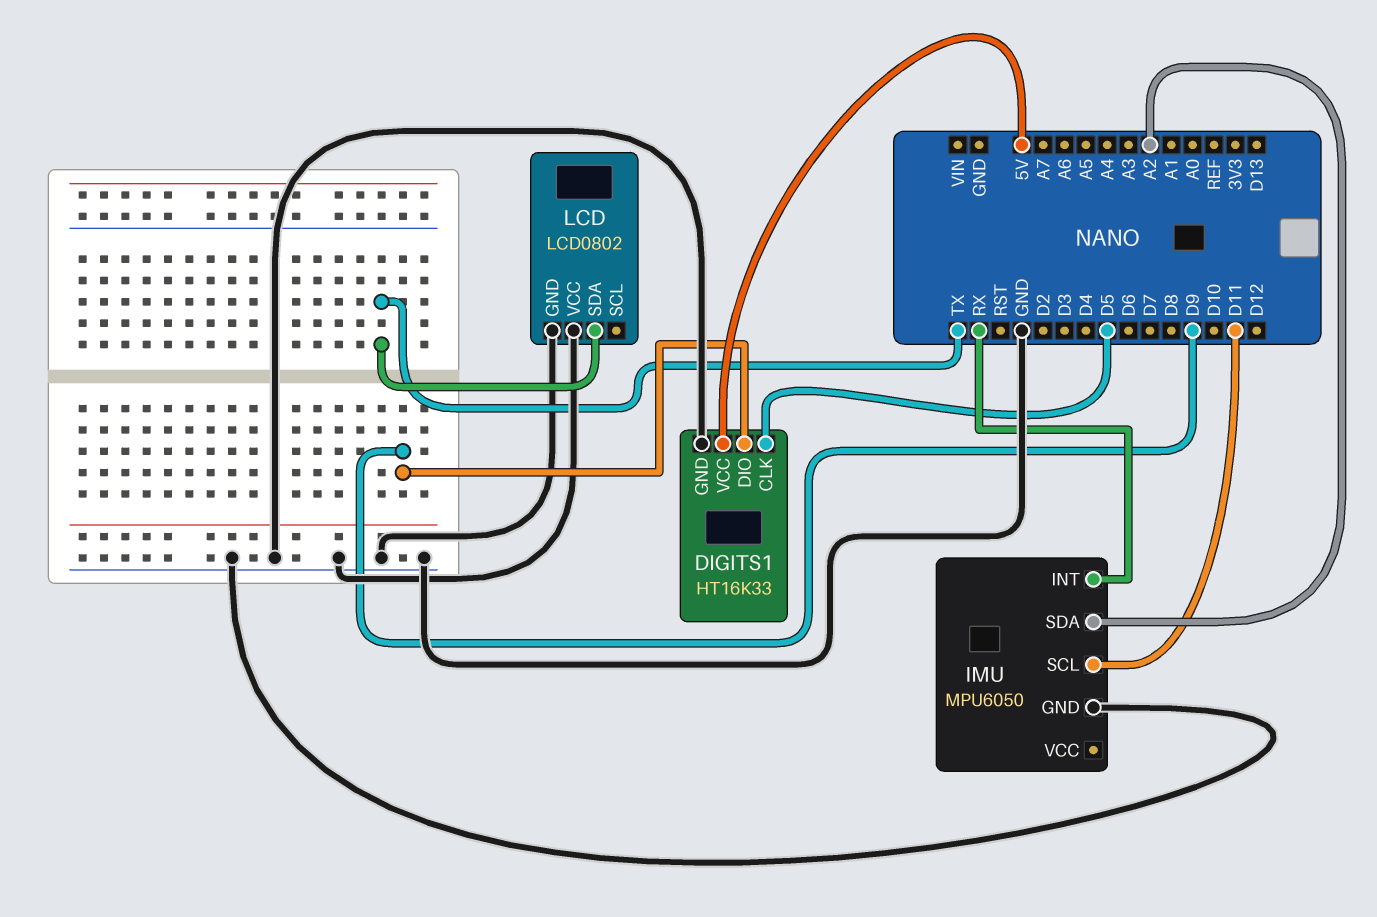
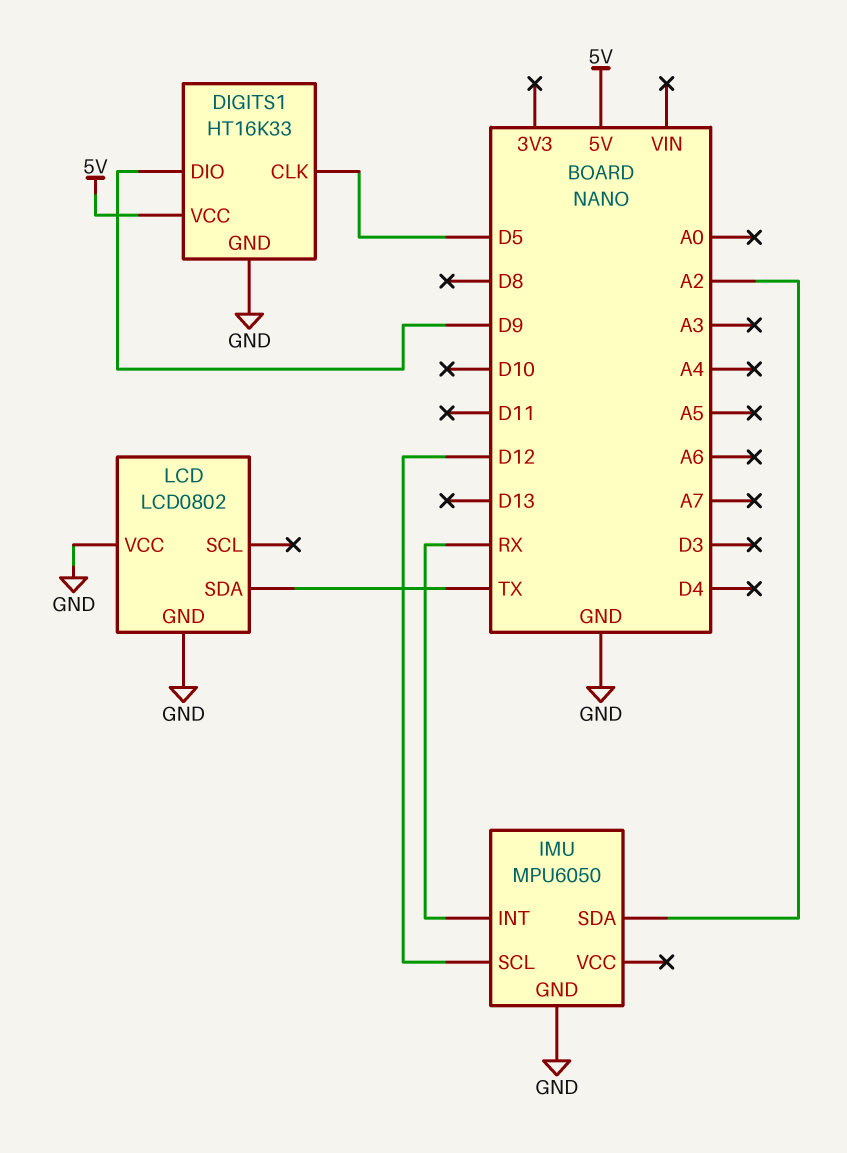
IMU pin SCL: D11 -> D12

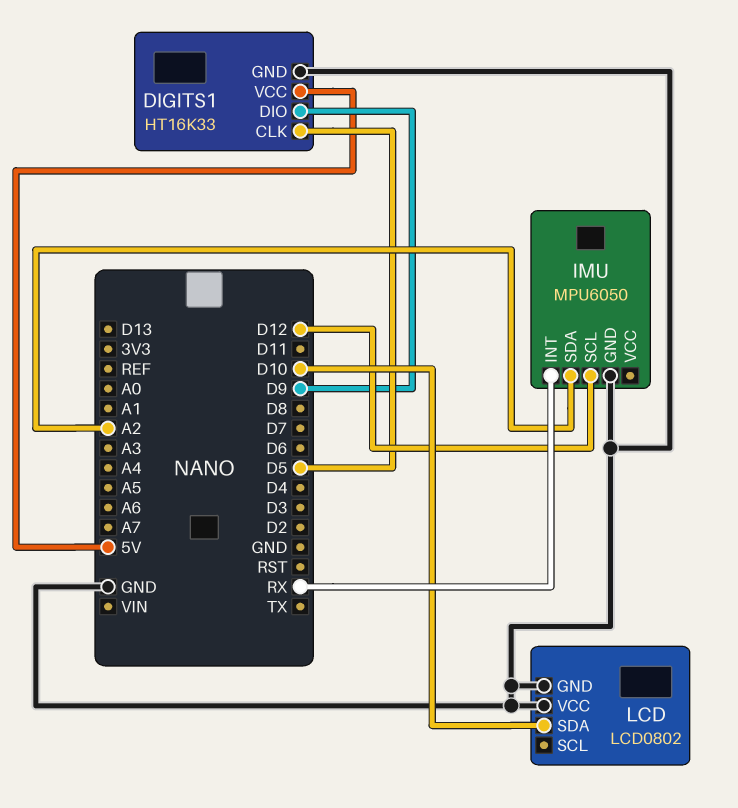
LCD pin SDA: TX -> D10

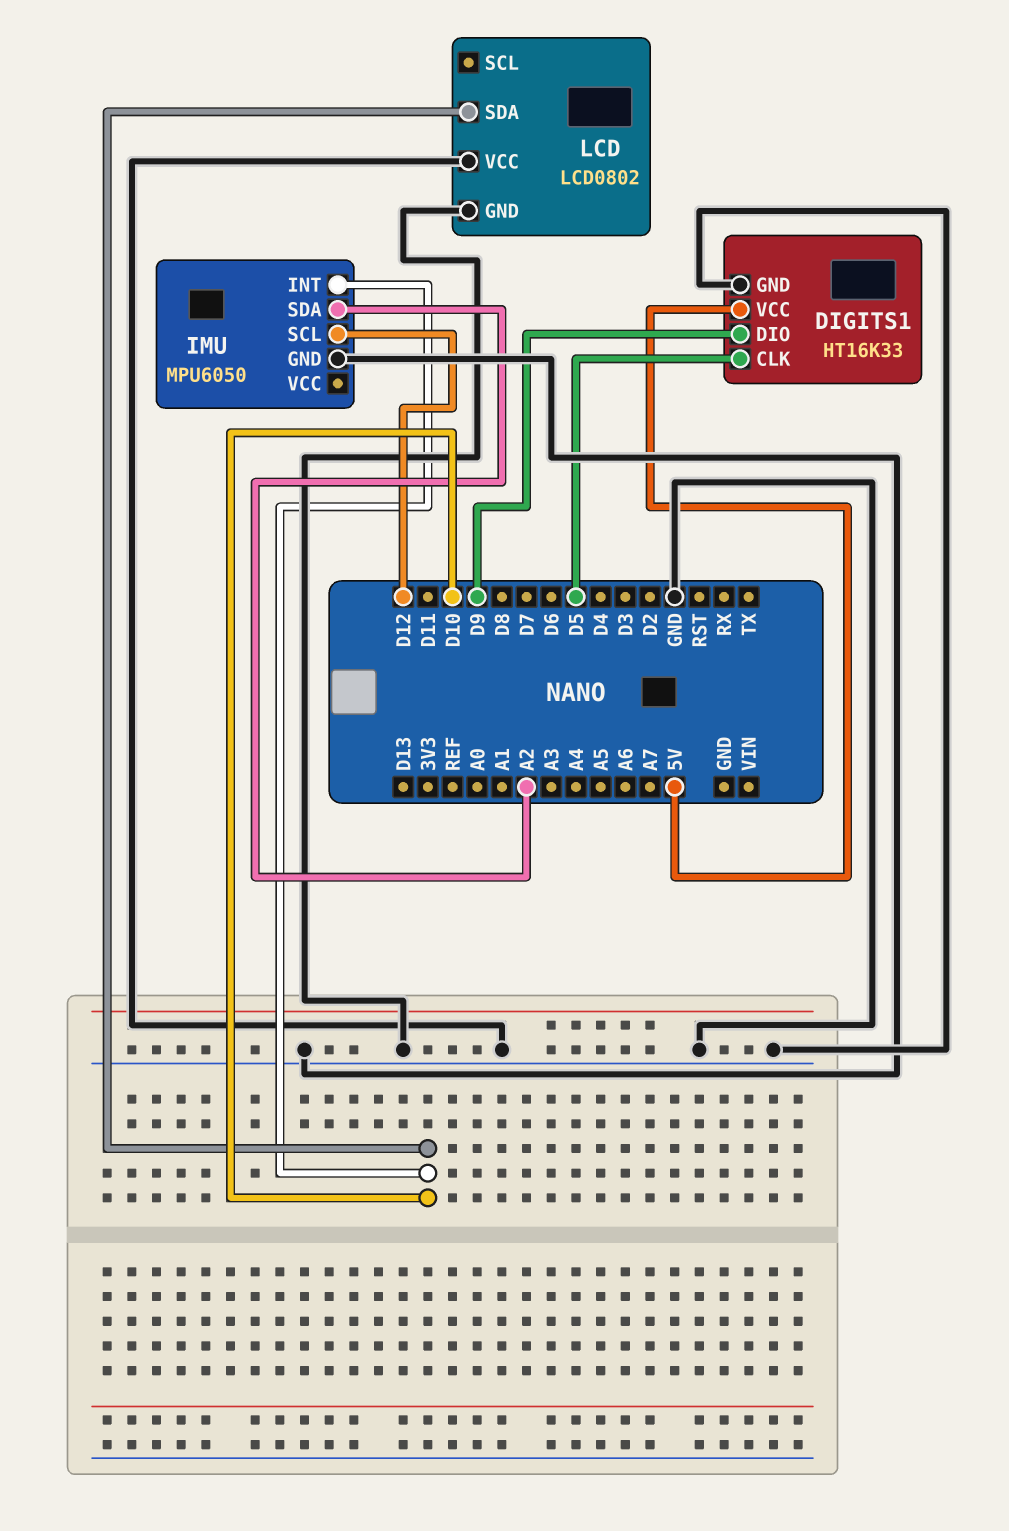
IMU pin INT: RX -> D10

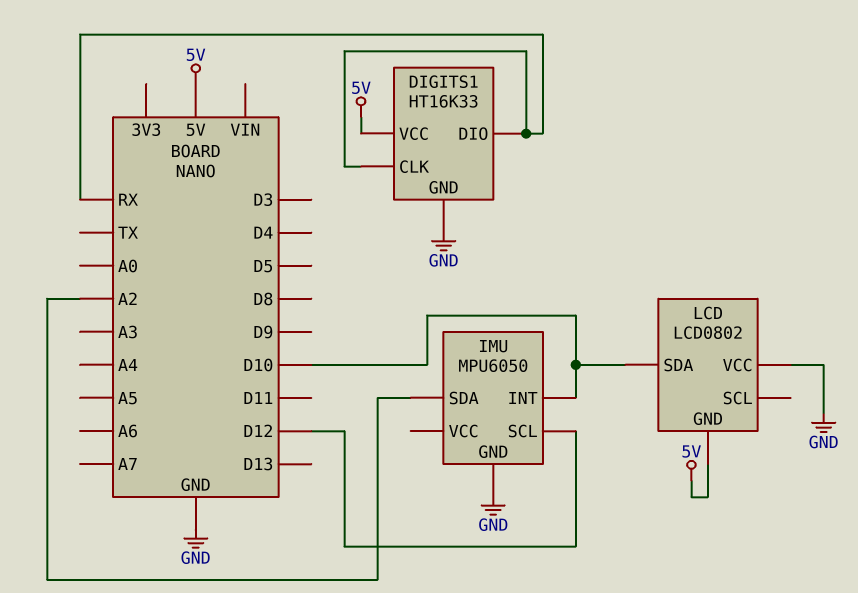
DIGITS1 pin CLK: D5 -> RX
DIGITS1 pin DIO: D9 -> RX
LCD pin GND: GND -> 5V

